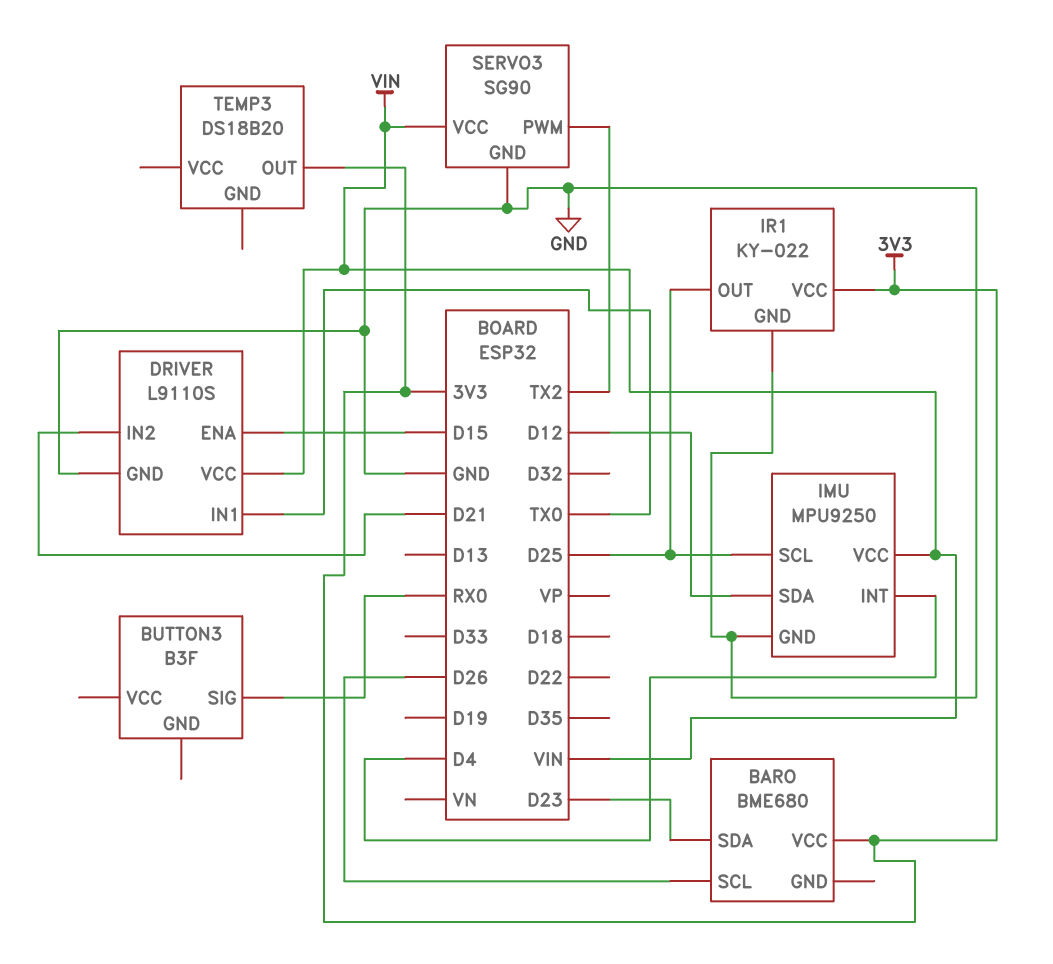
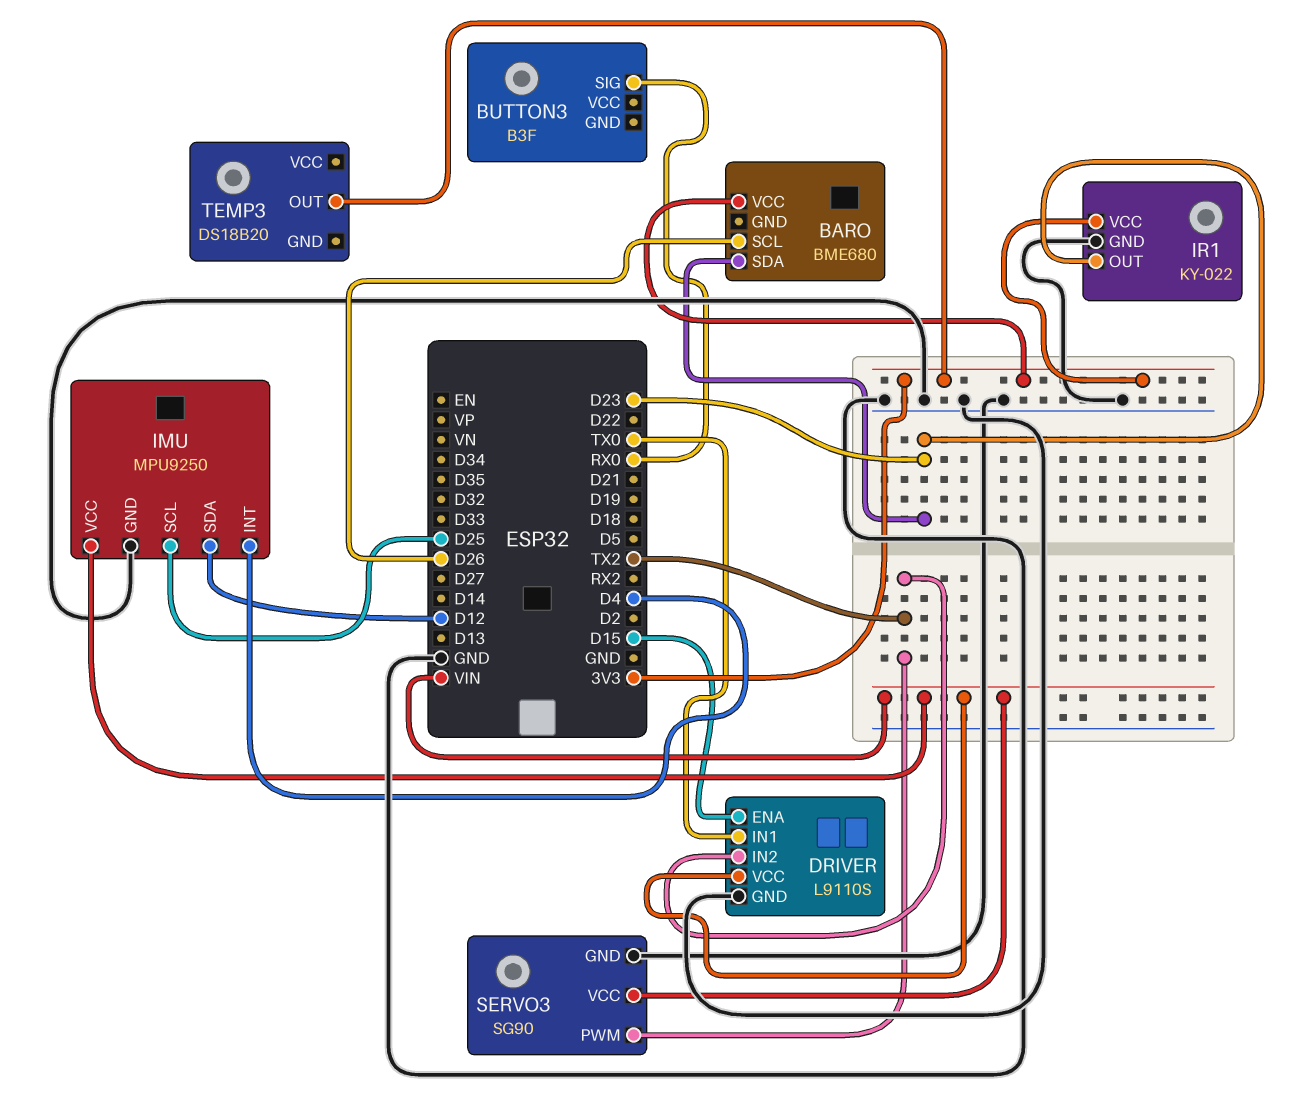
DRIVER pin IN2: D21 -> TX2
IR1 pin OUT: D25 -> D23

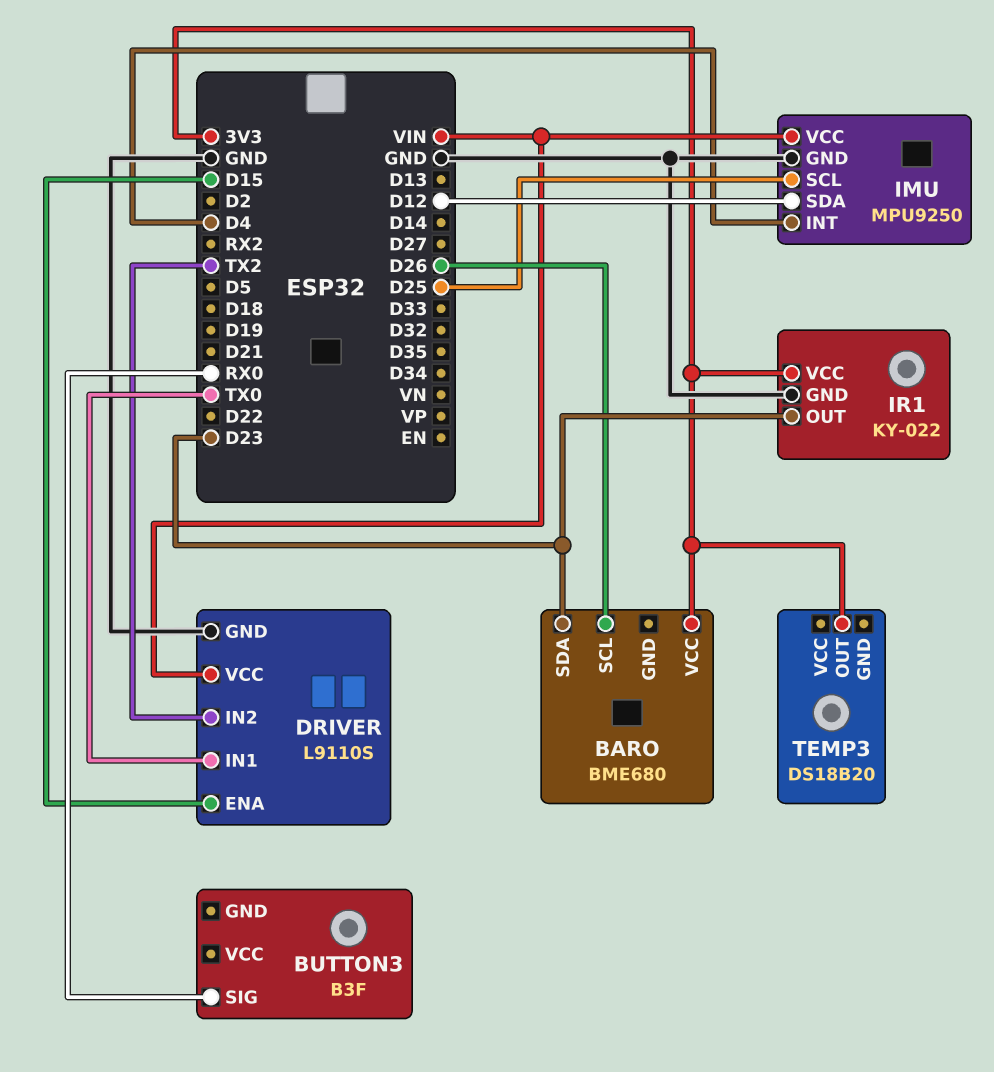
SERVO3: SG90 -> none
SERVO3 pin GND: GND -> none
SERVO3 pin PWM: TX2 -> none
SERVO3 pin VCC: VIN -> none

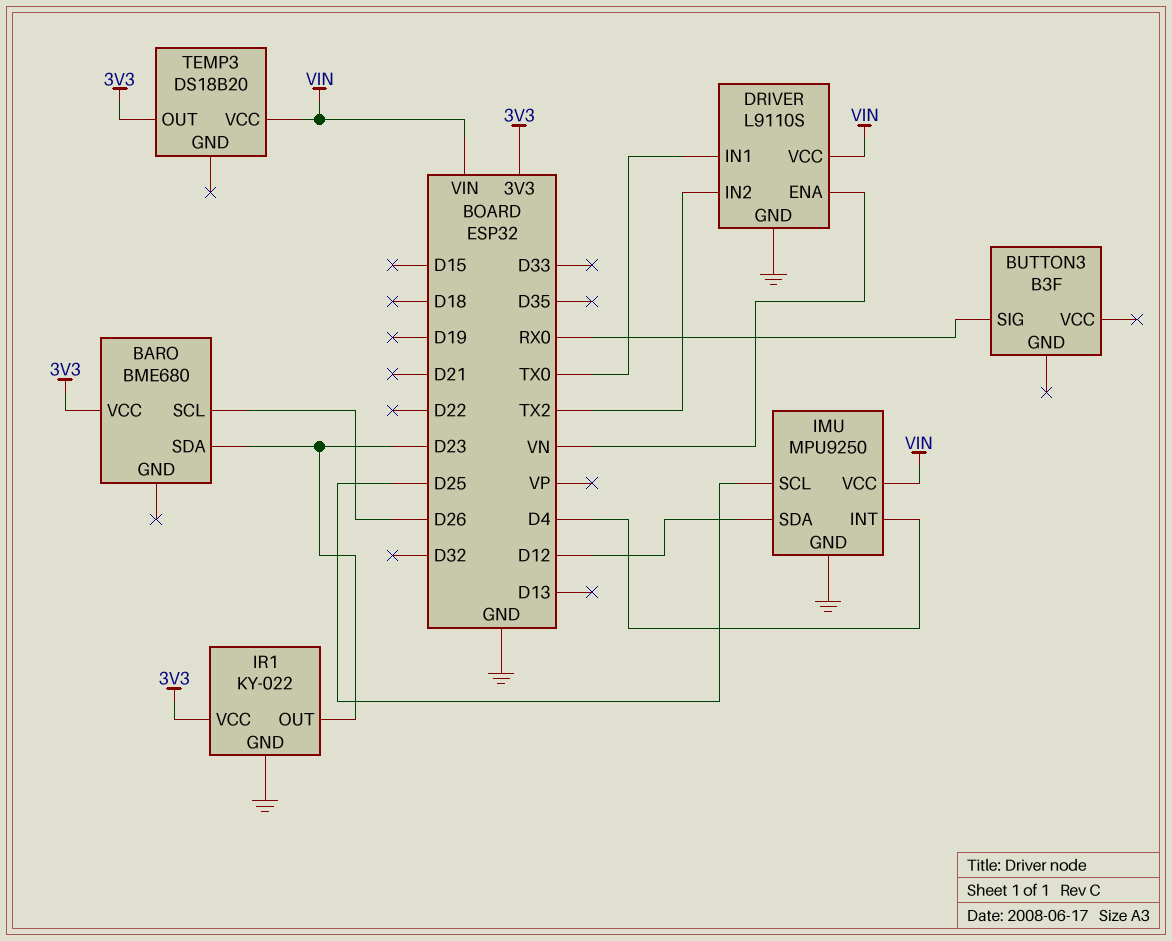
DRIVER pin ENA: D15 -> VN
TEMP3 pin VCC: none -> VIN

